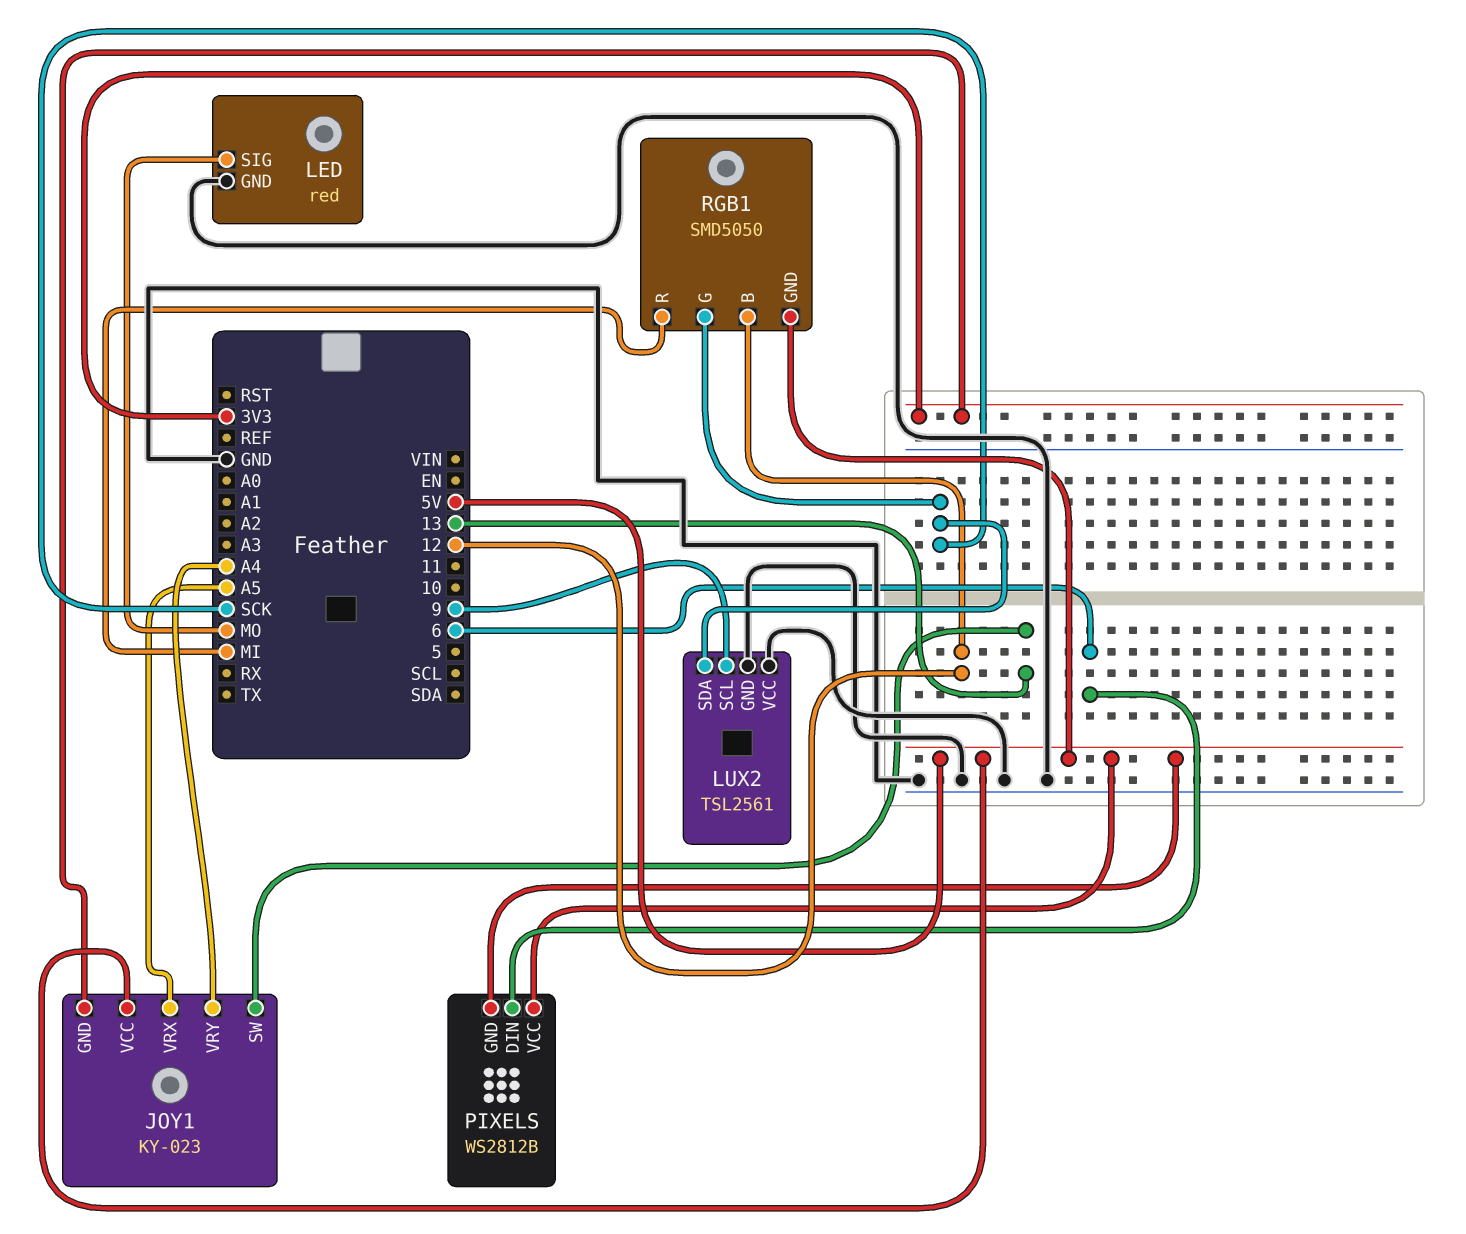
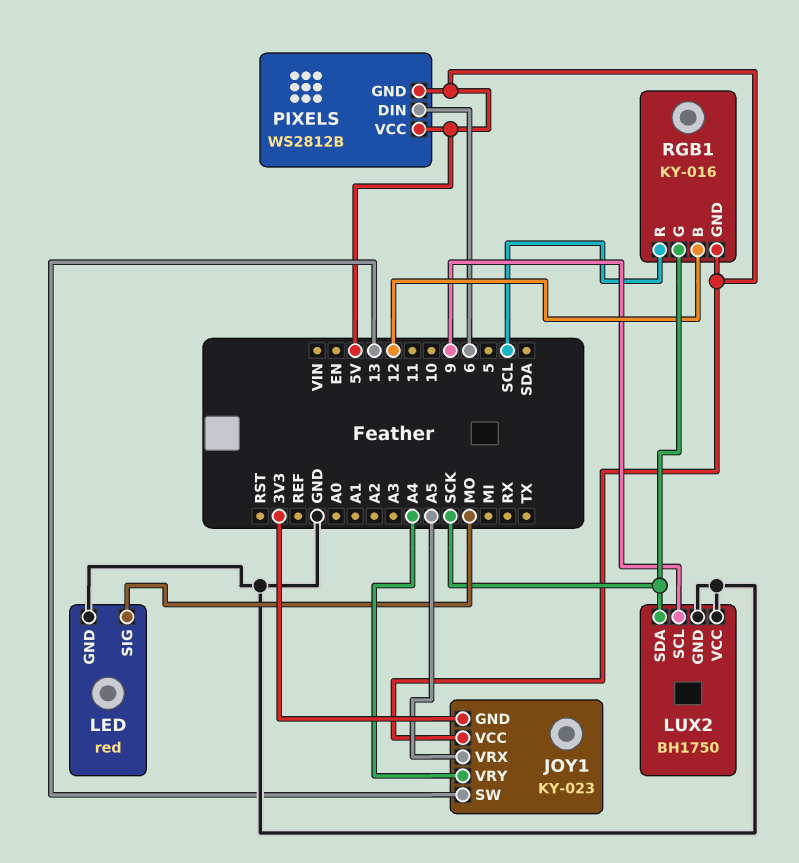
LUX2: TSL2561 -> BH1750
RGB1: SMD5050 -> KY-016
RGB1 pin R: MI -> SCL

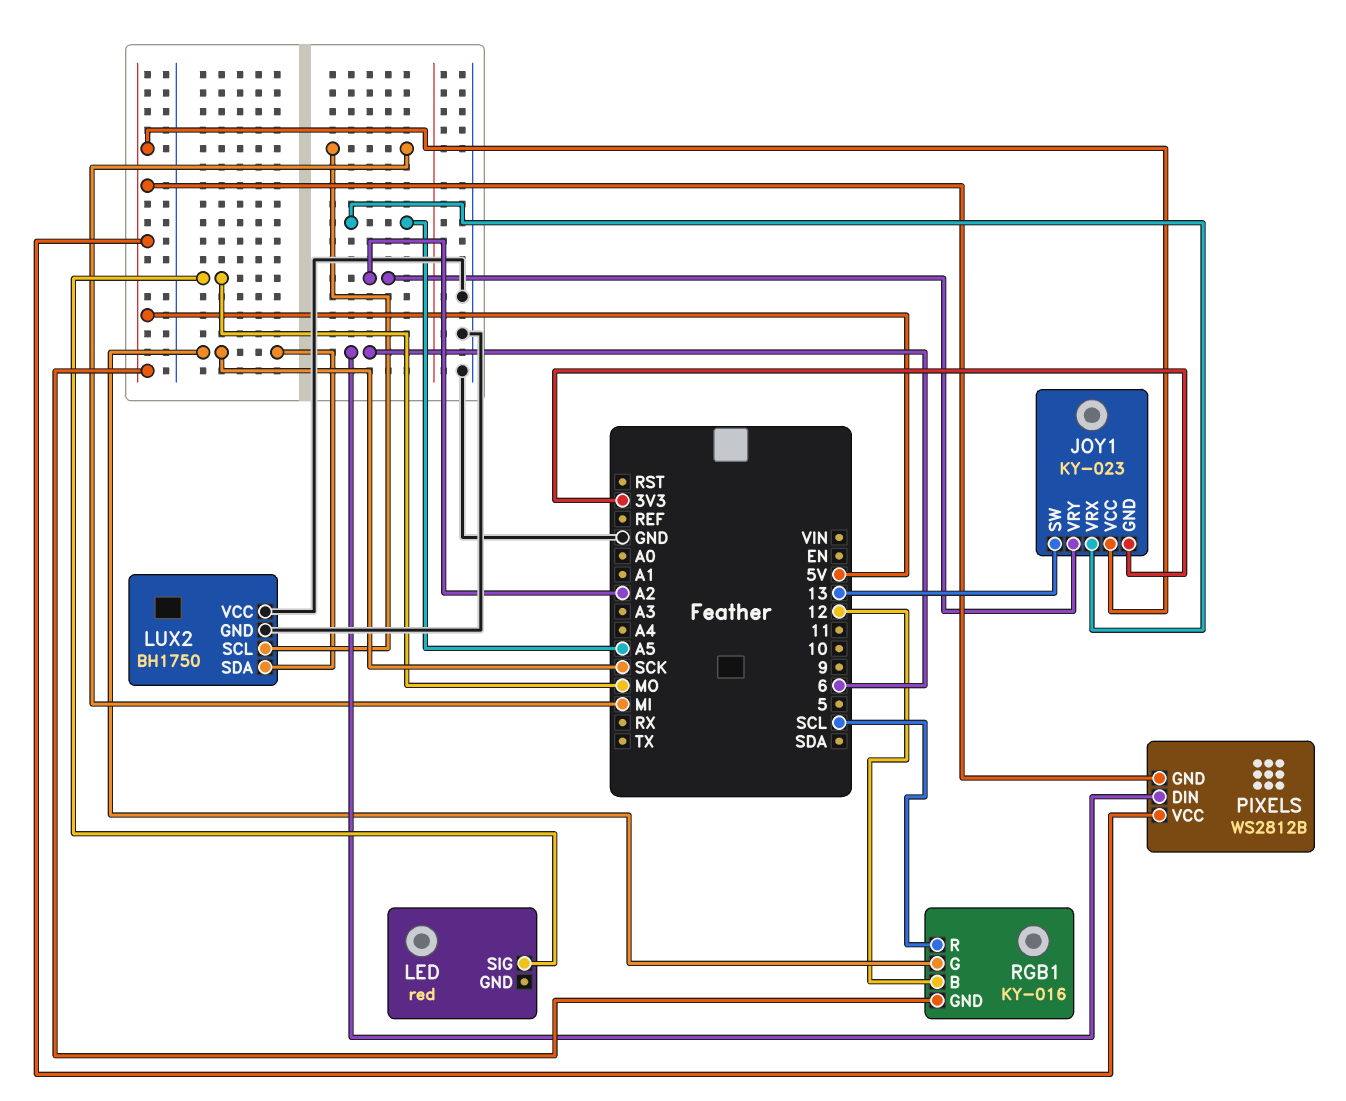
JOY1 pin VRY: A4 -> A2
LED pin GND: GND -> none
LUX2 pin SCL: 9 -> MI

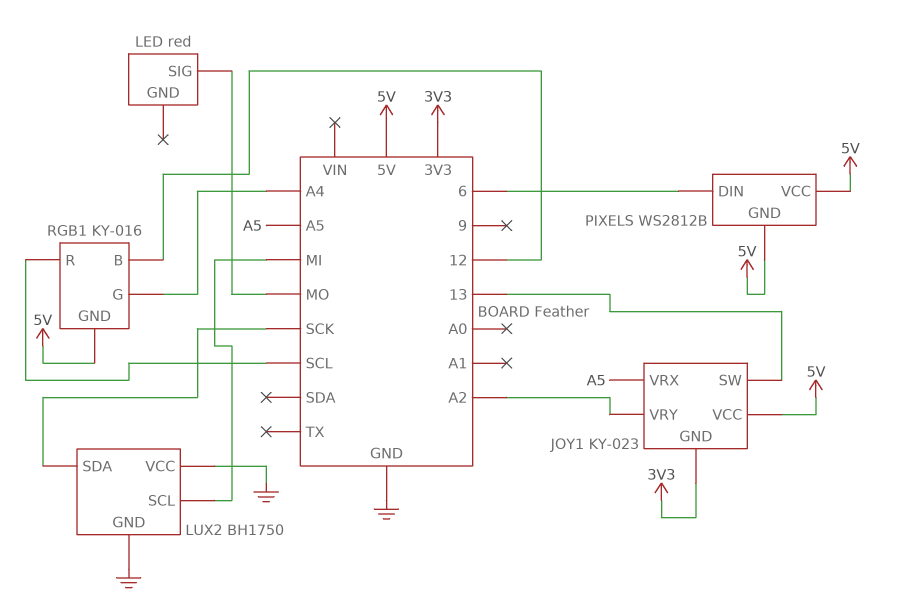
RGB1 pin G: SCK -> A4

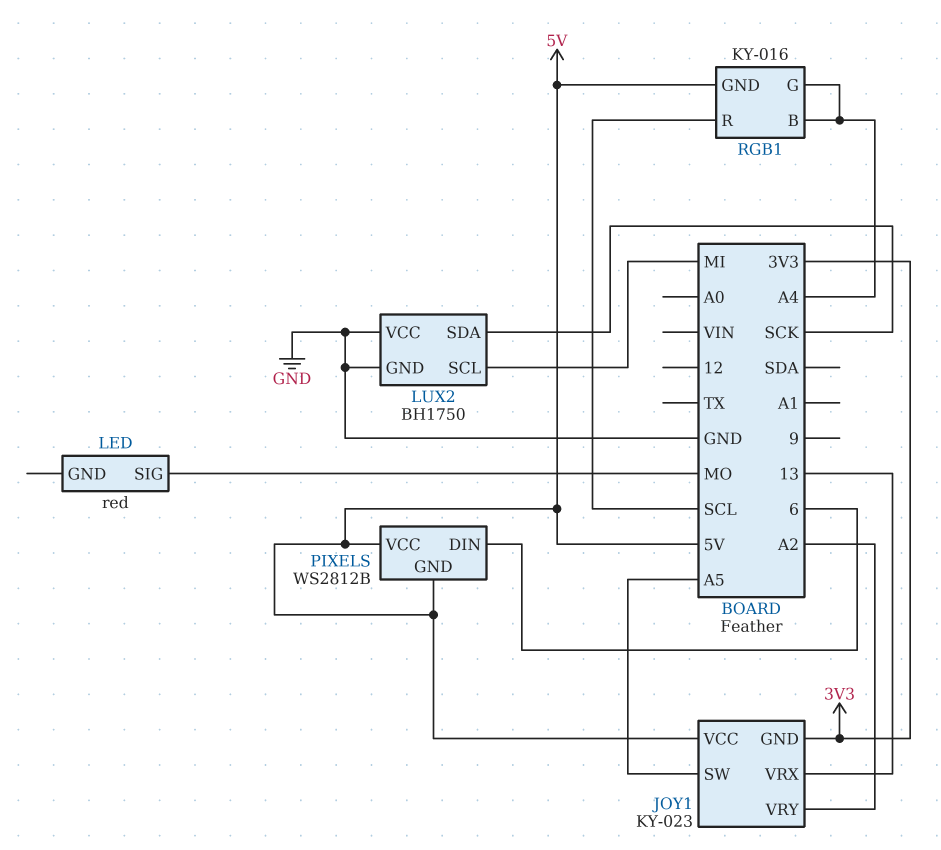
JOY1 pin SW: 13 -> A5
JOY1 pin VRX: A5 -> 13
RGB1 pin B: 12 -> A4

